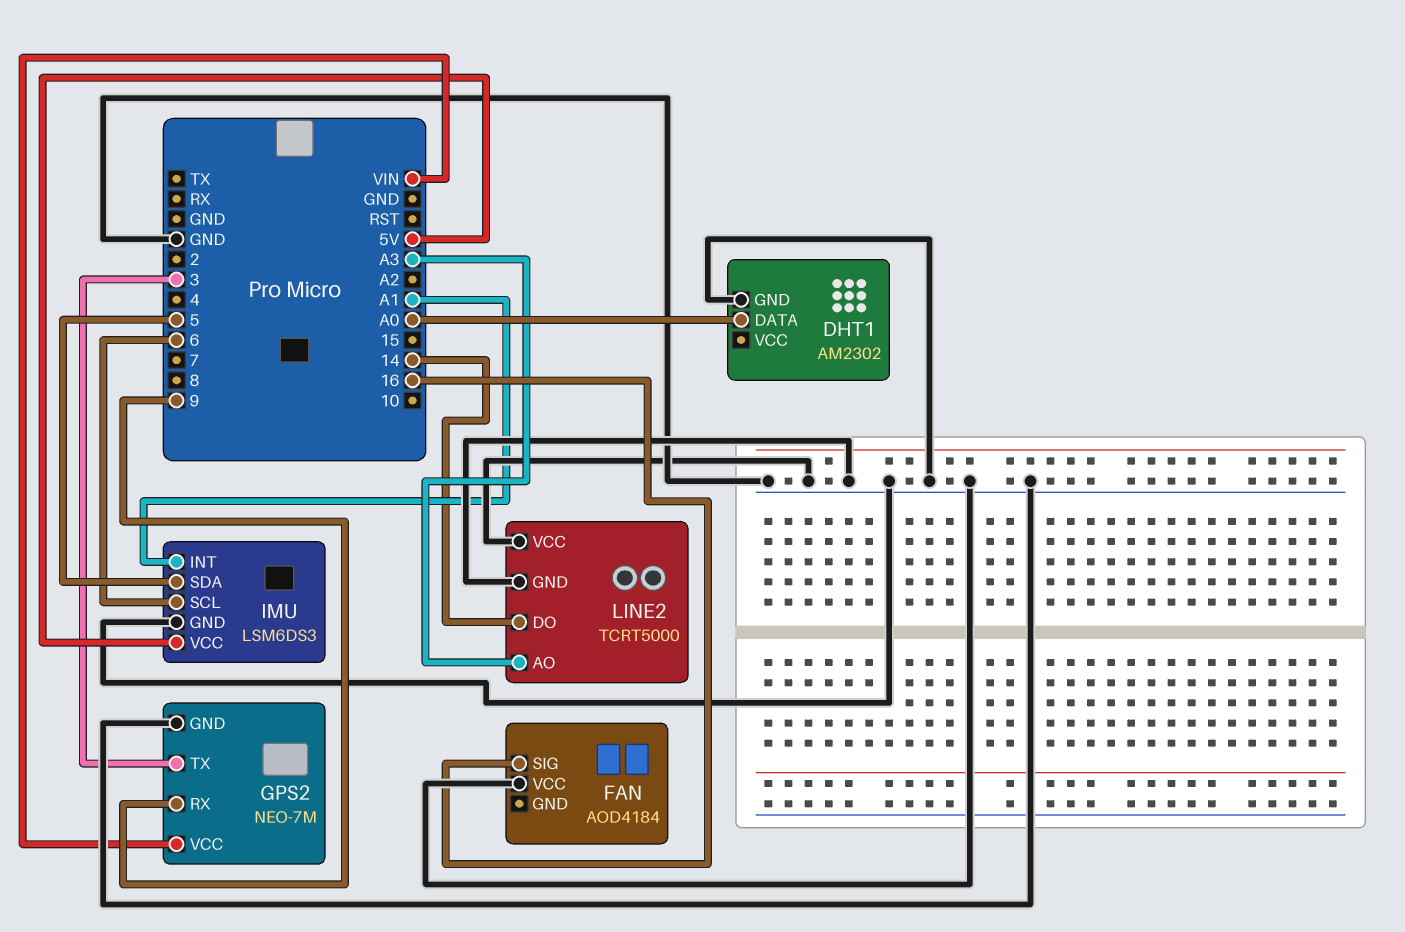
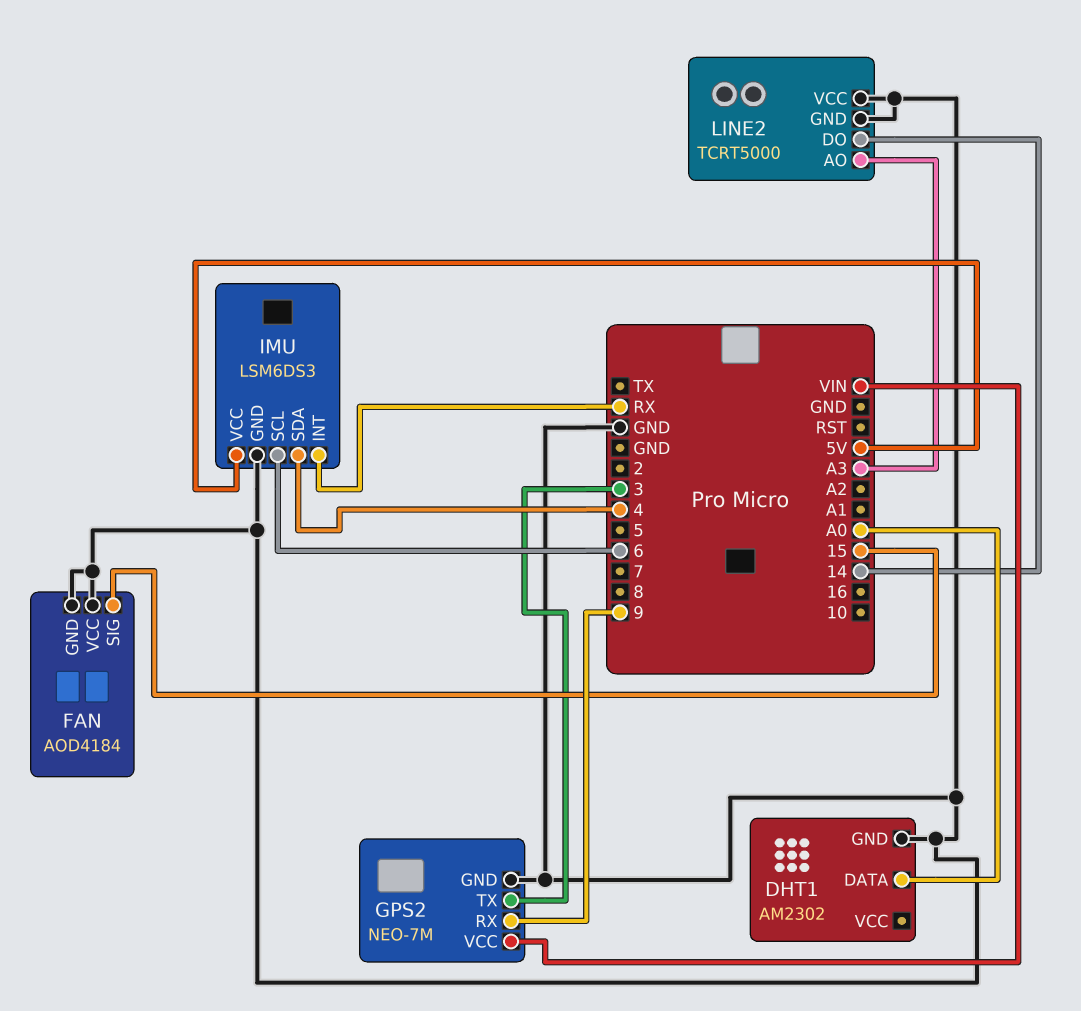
FAN pin GND: none -> GND
FAN pin SIG: 16 -> 15
IMU pin INT: A1 -> RX
IMU pin SDA: 5 -> 4

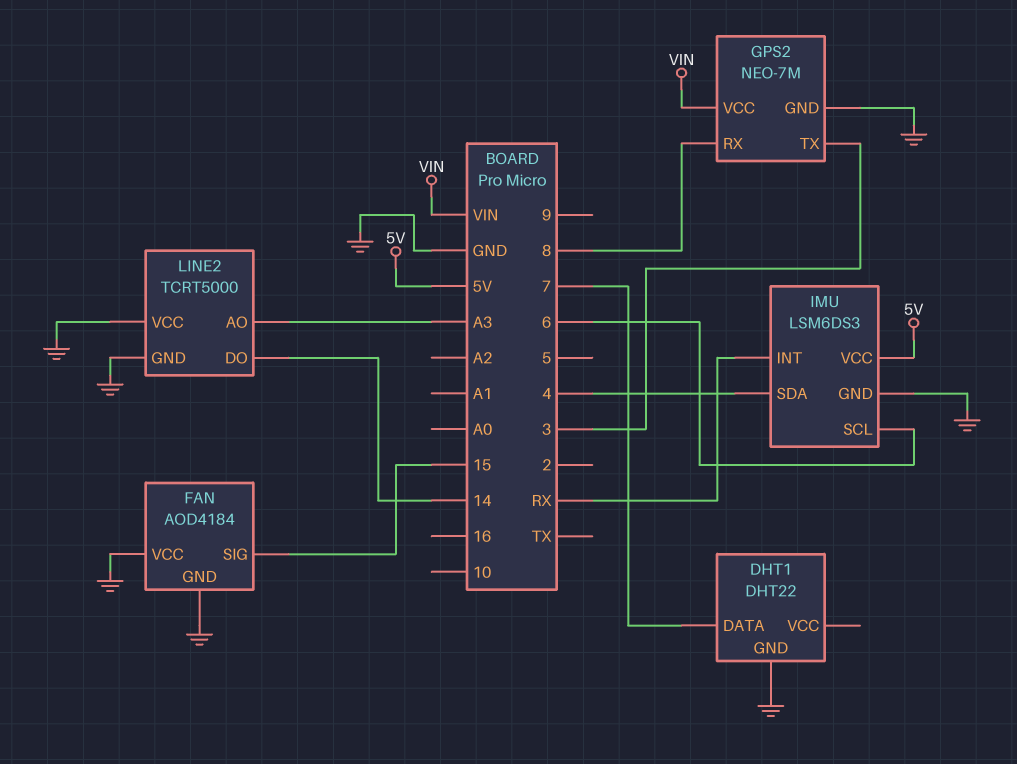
DHT1: AM2302 -> DHT22
DHT1 pin DATA: A0 -> 7
GPS2 pin RX: 9 -> 8

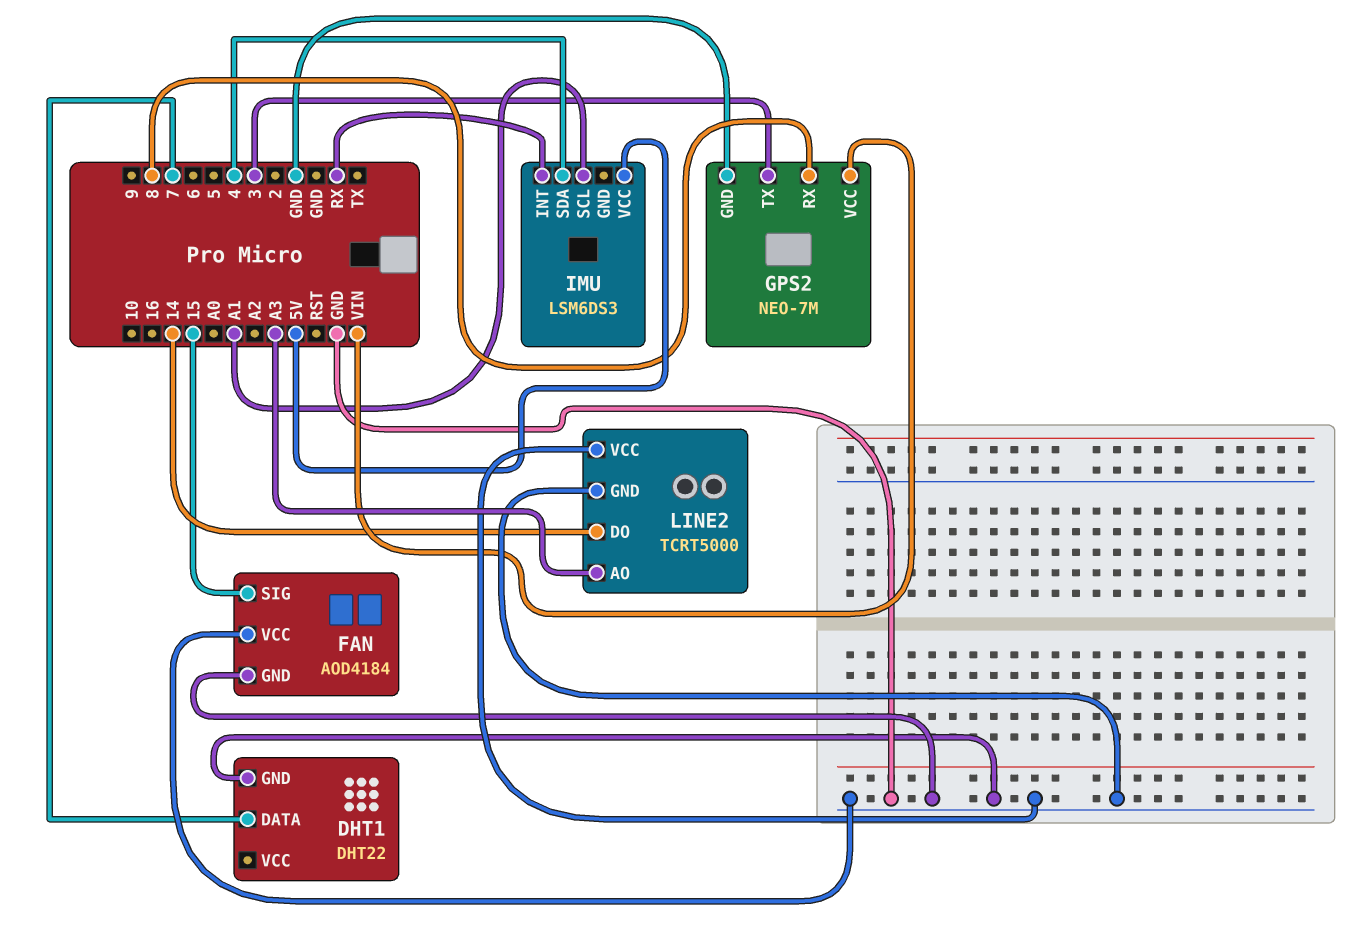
IMU pin GND: GND -> none
IMU pin SCL: 6 -> A1

